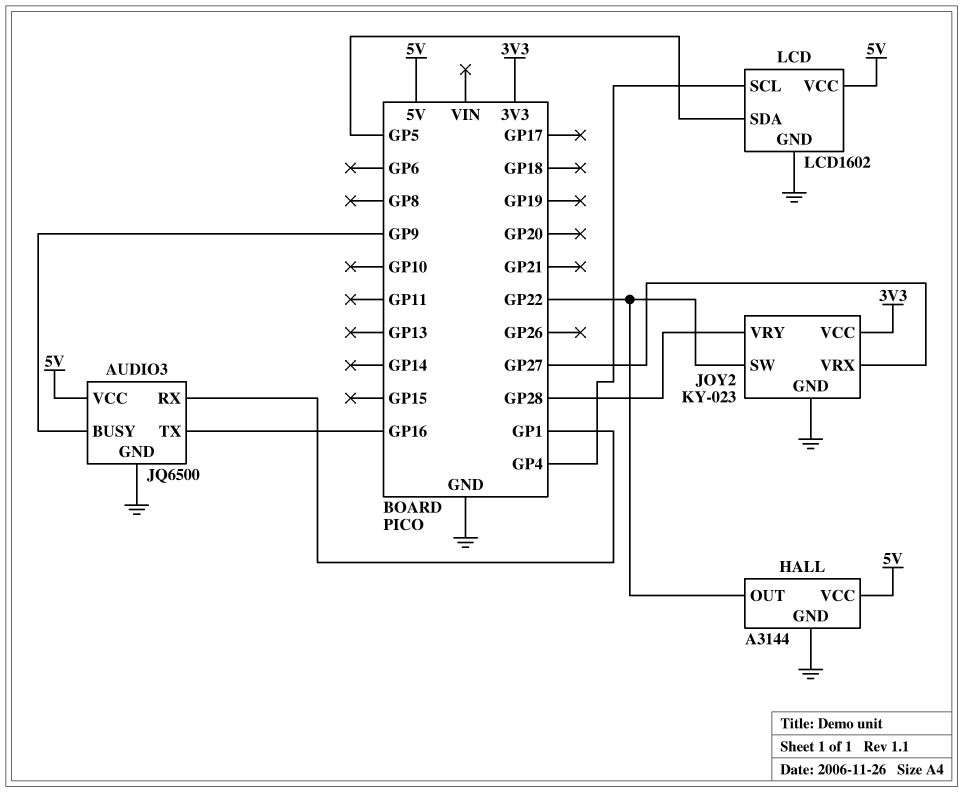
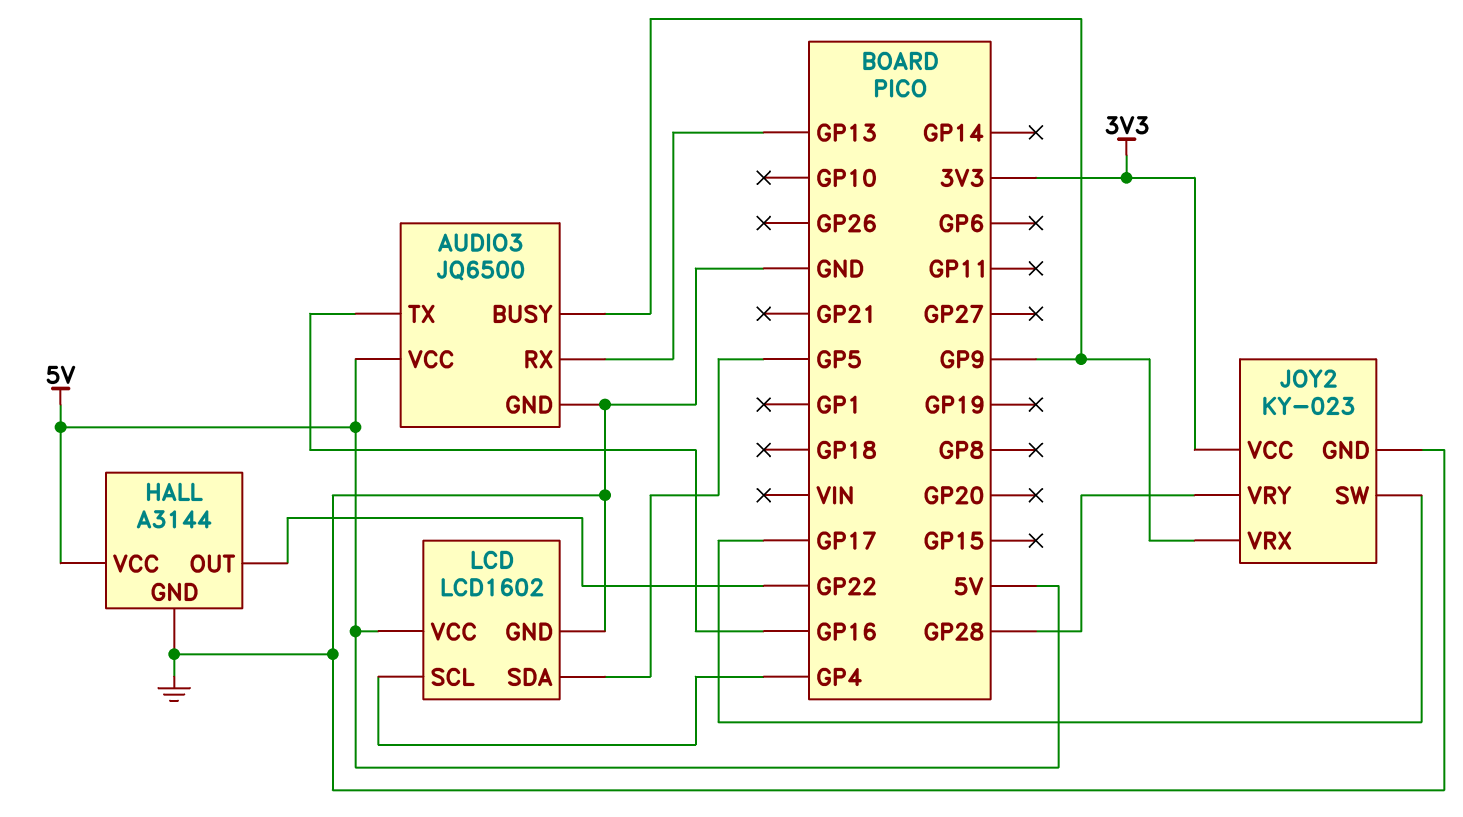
AUDIO3 pin RX: GP1 -> GP13
JOY2 pin SW: GP22 -> GP17
JOY2 pin VRX: GP27 -> GP9

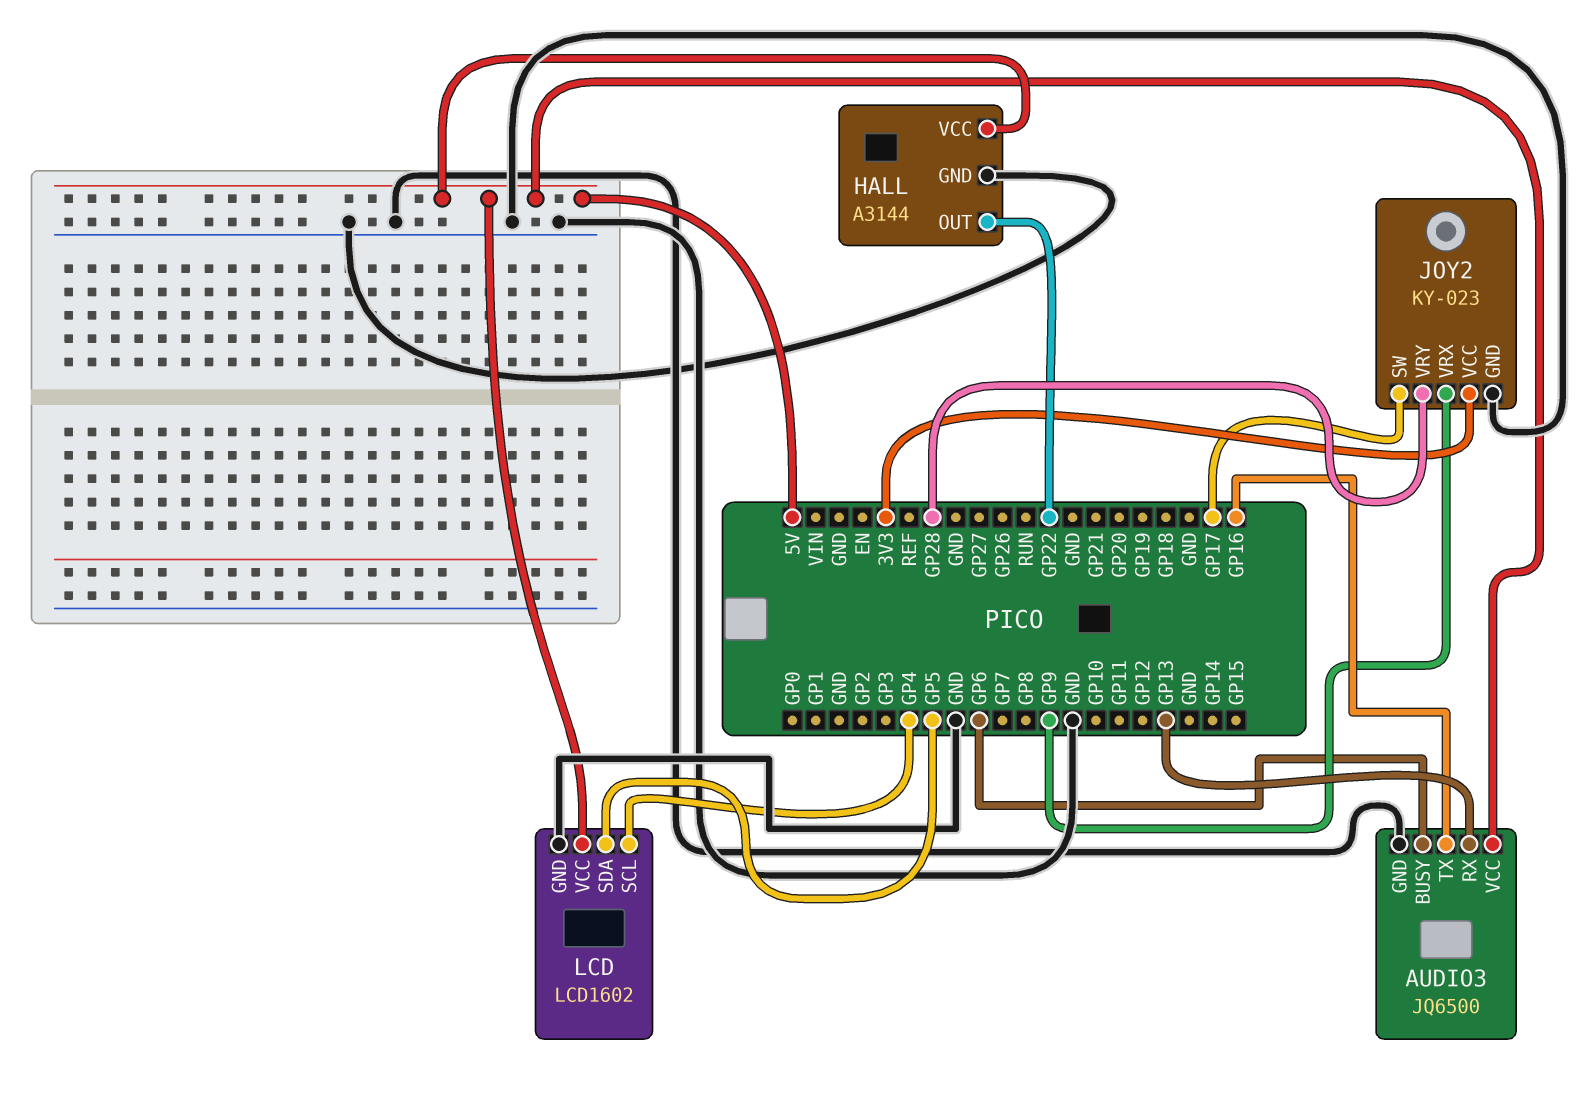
AUDIO3 pin BUSY: GP9 -> GP6

